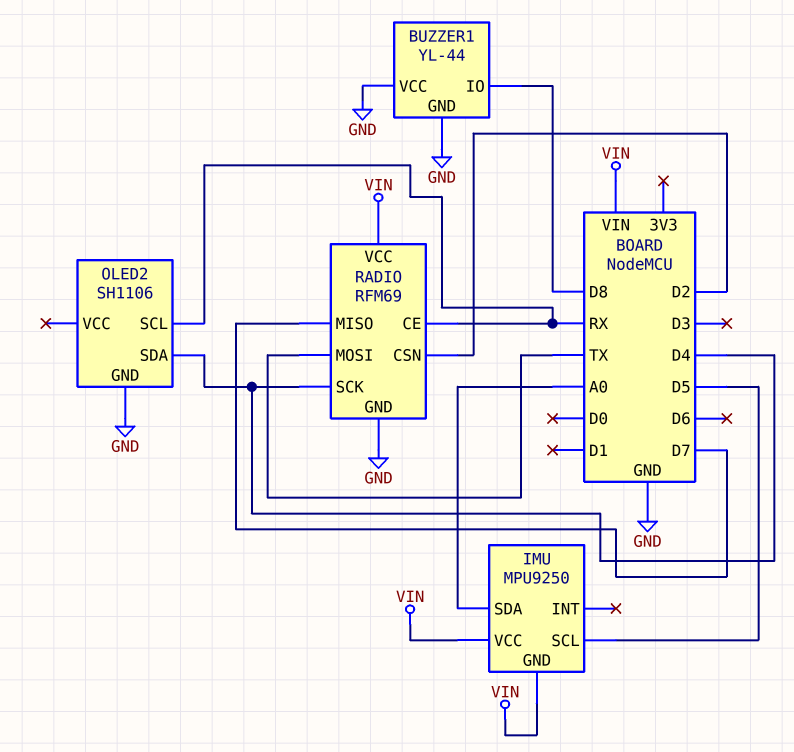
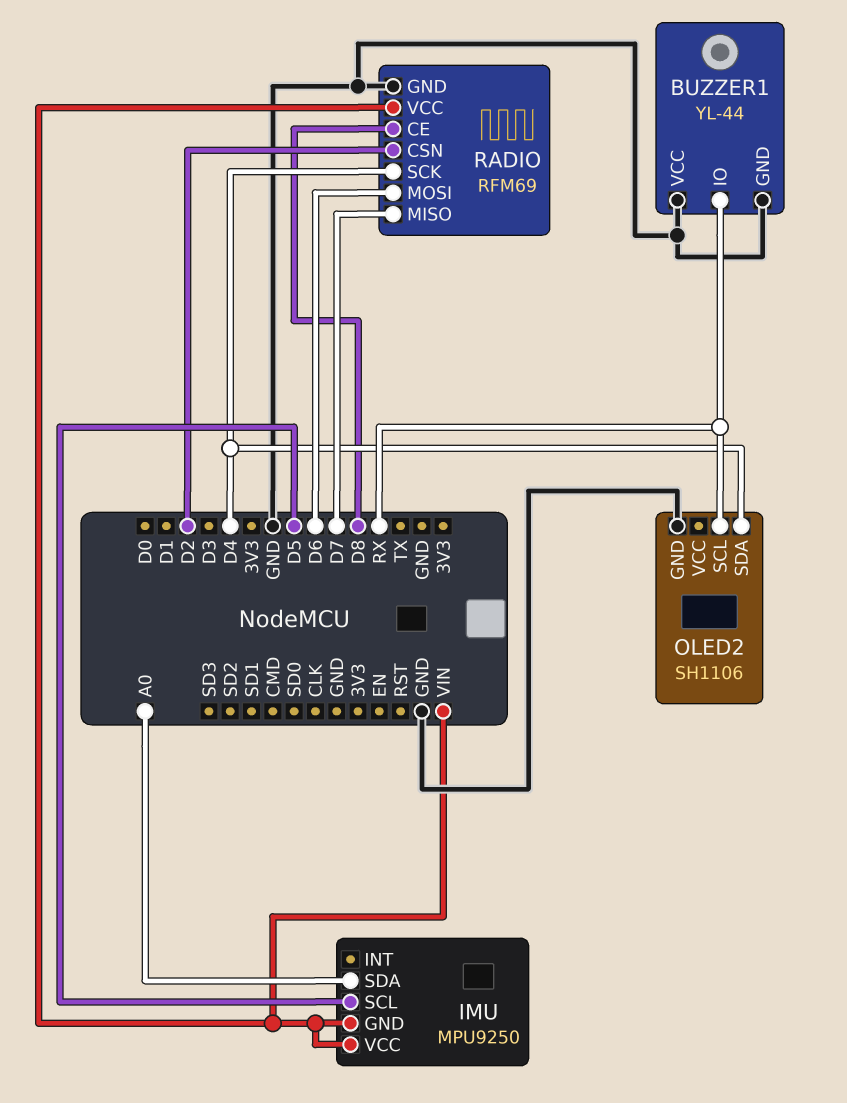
BUZZER1 pin IO: D8 -> RX
RADIO pin CE: RX -> D8
RADIO pin MOSI: TX -> D6

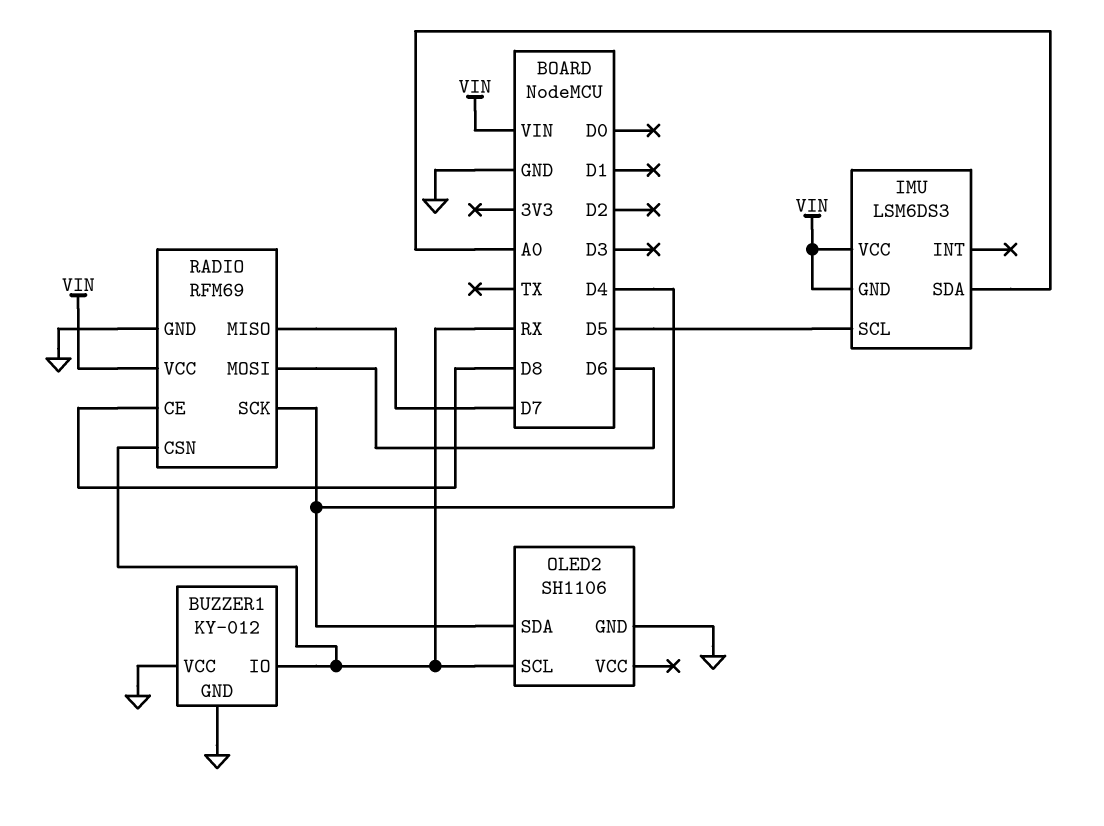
BUZZER1: YL-44 -> KY-012
IMU: MPU9250 -> LSM6DS3
RADIO pin CSN: D2 -> RX

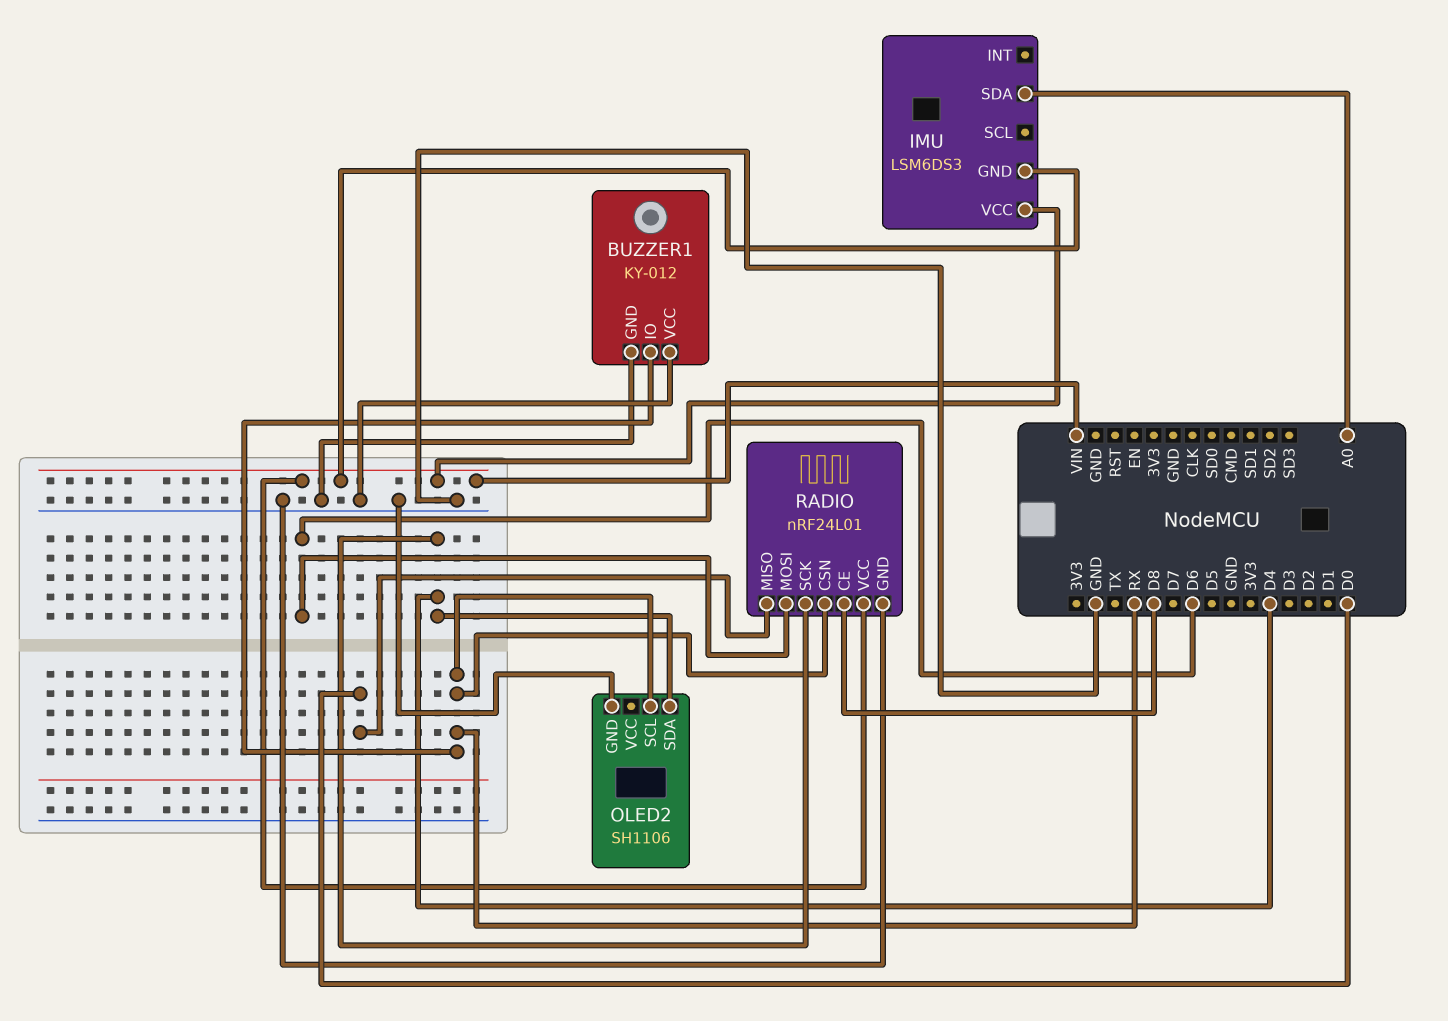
IMU pin SCL: D5 -> none
RADIO: RFM69 -> nRF24L01
RADIO pin MISO: D7 -> D0

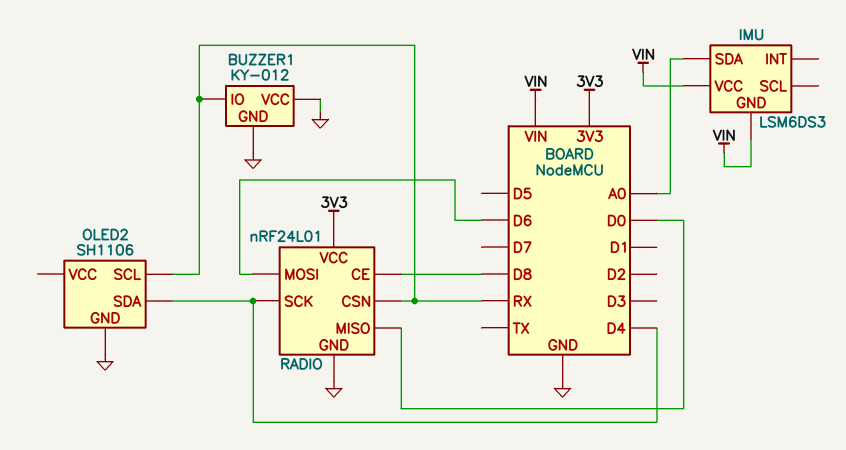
RADIO pin VCC: VIN -> 3V3

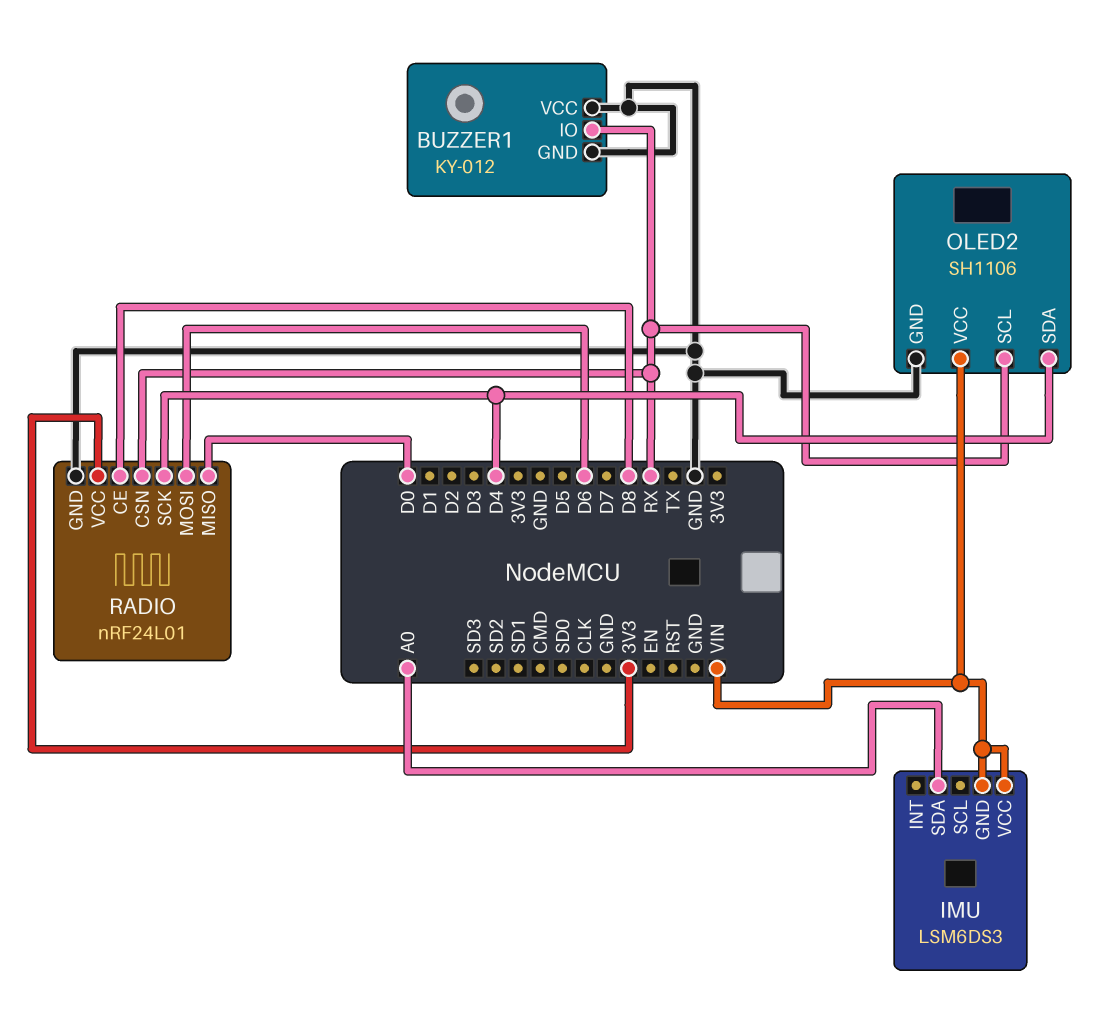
OLED2 pin VCC: none -> VIN

